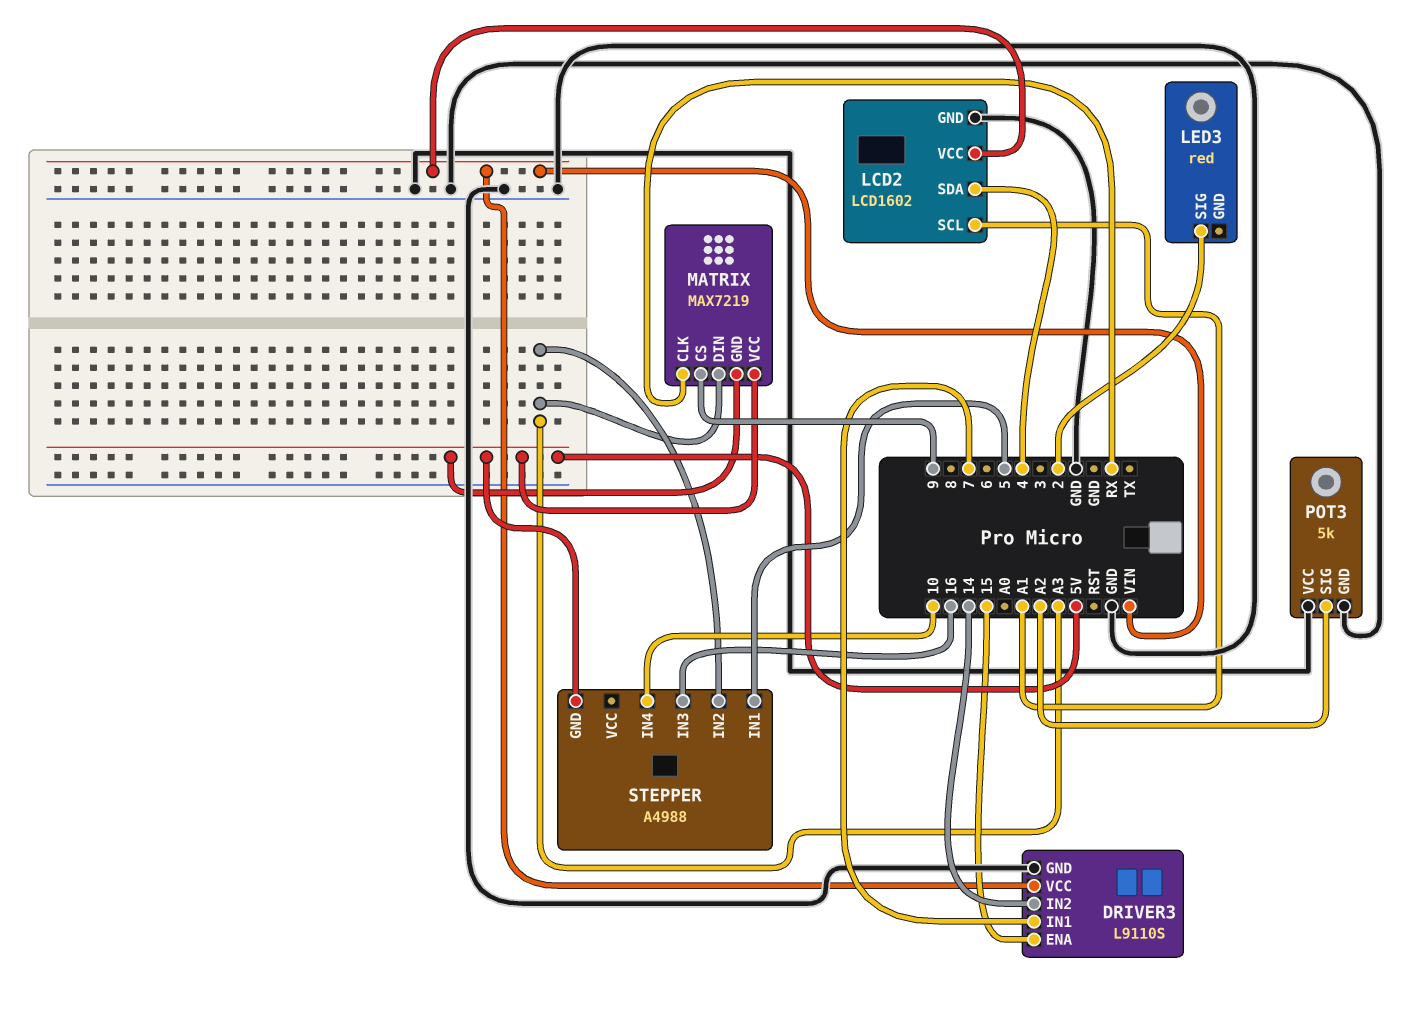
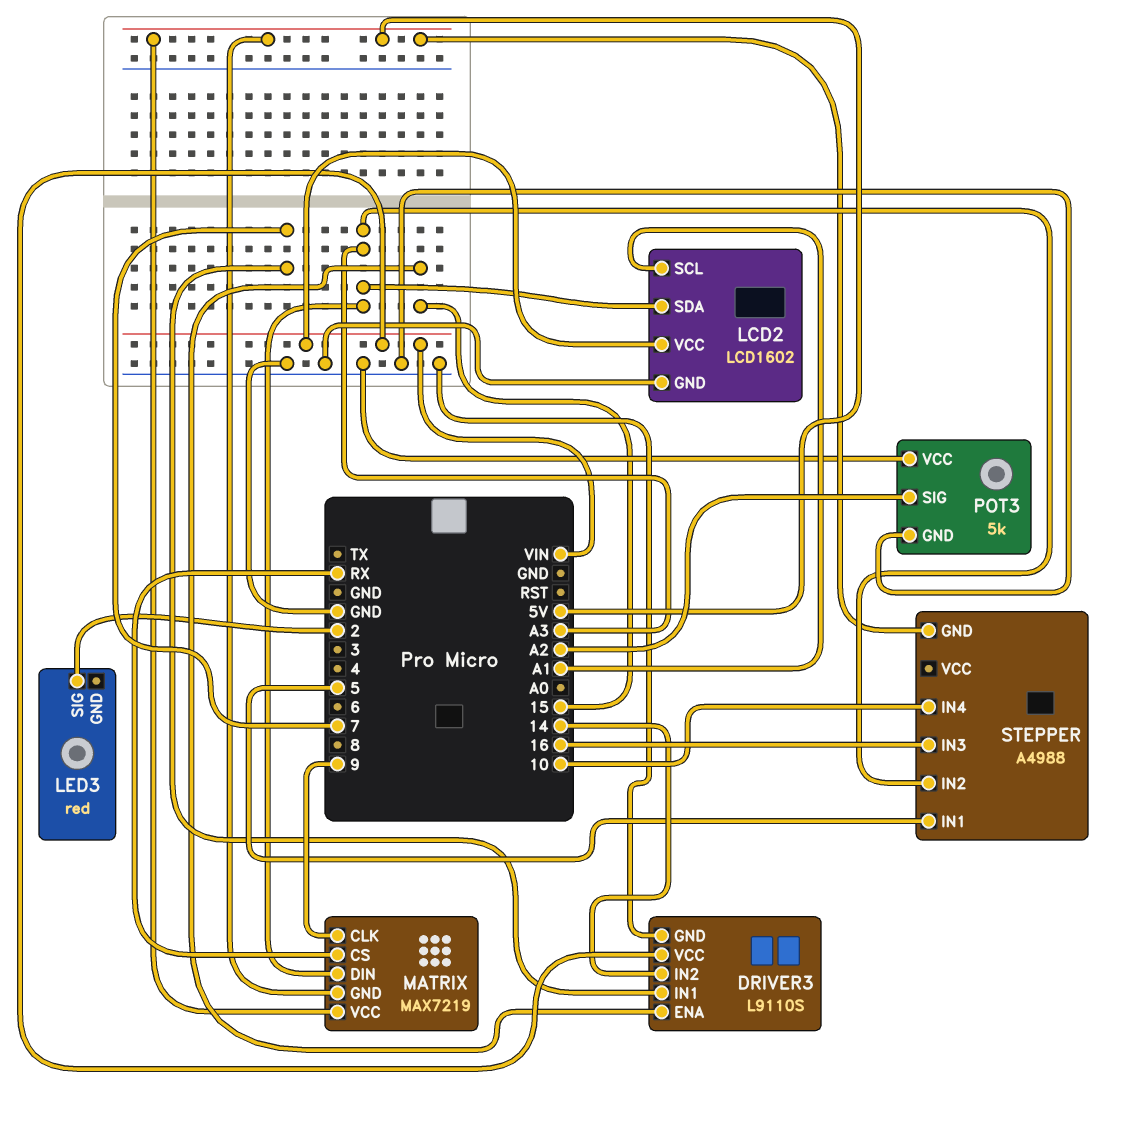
LCD2 pin SDA: 4 -> A3
MATRIX pin CLK: RX -> 9
MATRIX pin CS: 9 -> RX

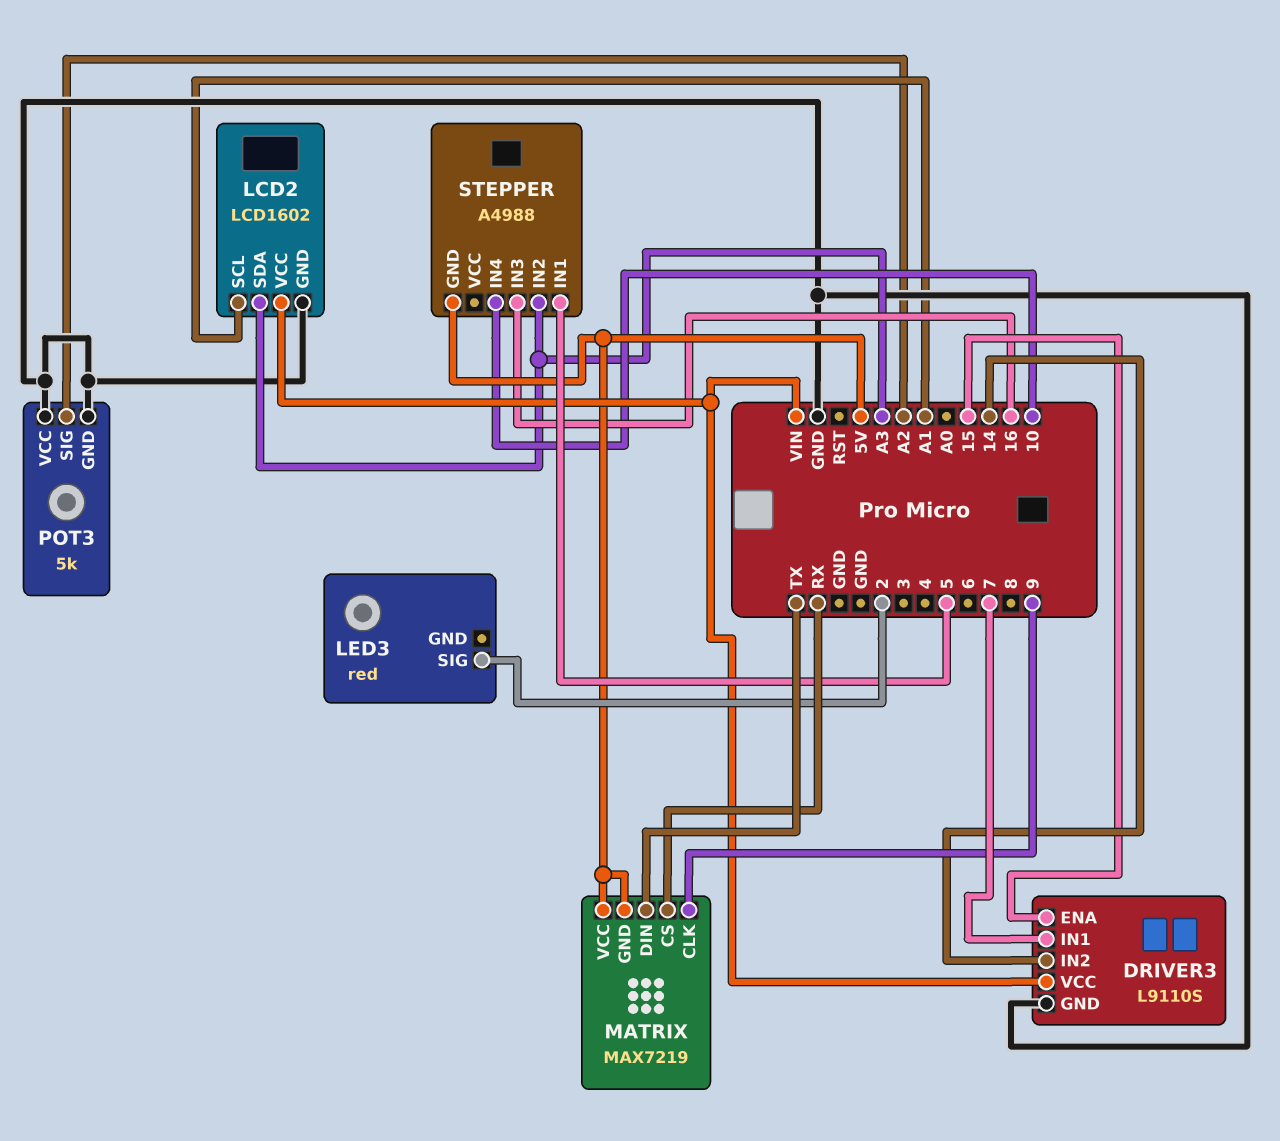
MATRIX pin DIN: A3 -> TX

